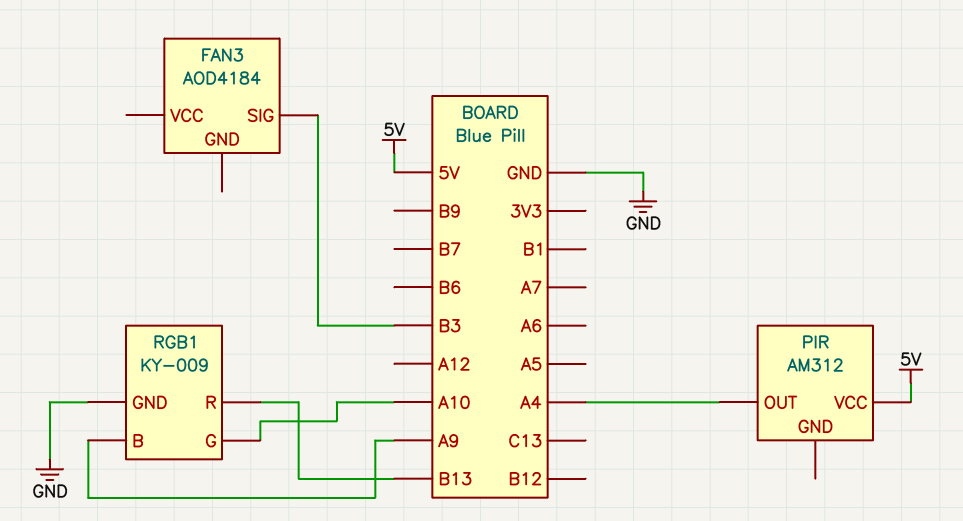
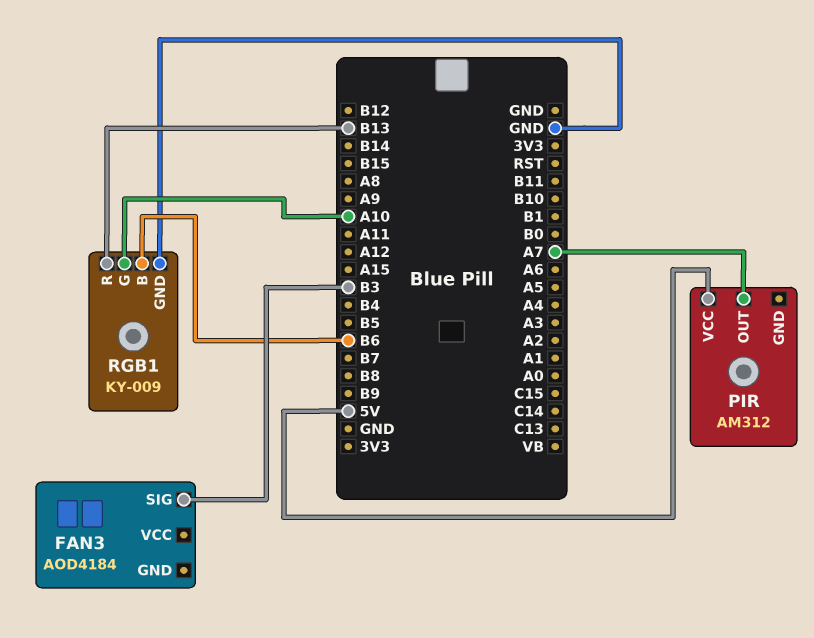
PIR pin OUT: A4 -> A7
RGB1 pin B: A9 -> B6

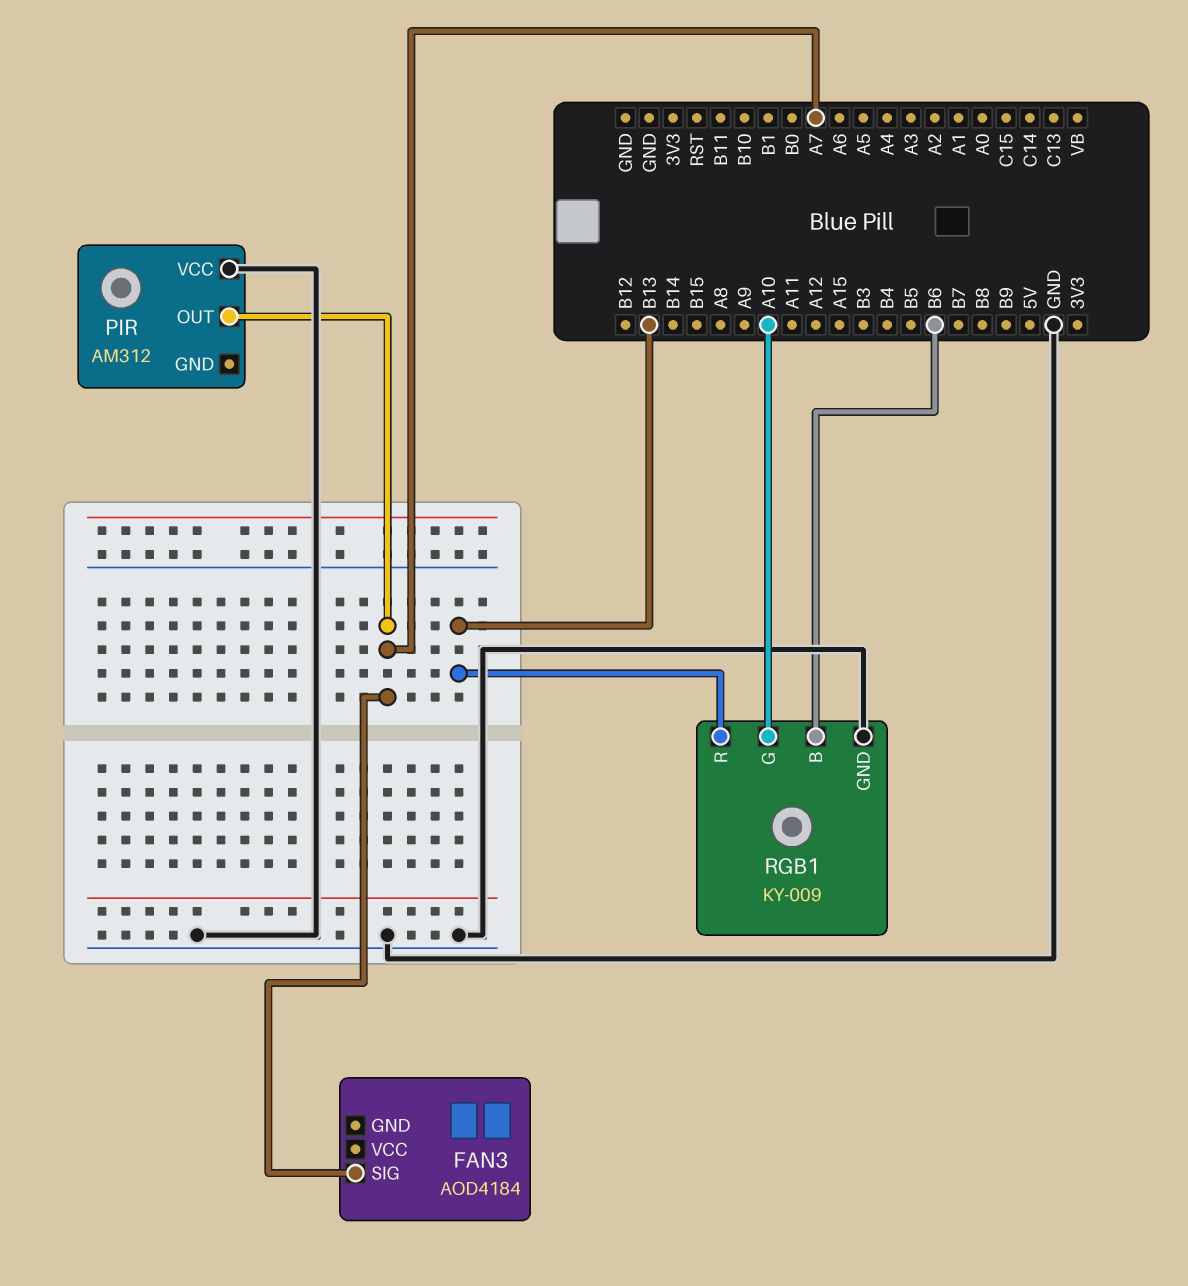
FAN3 pin SIG: B3 -> A7
PIR pin VCC: 5V -> GND

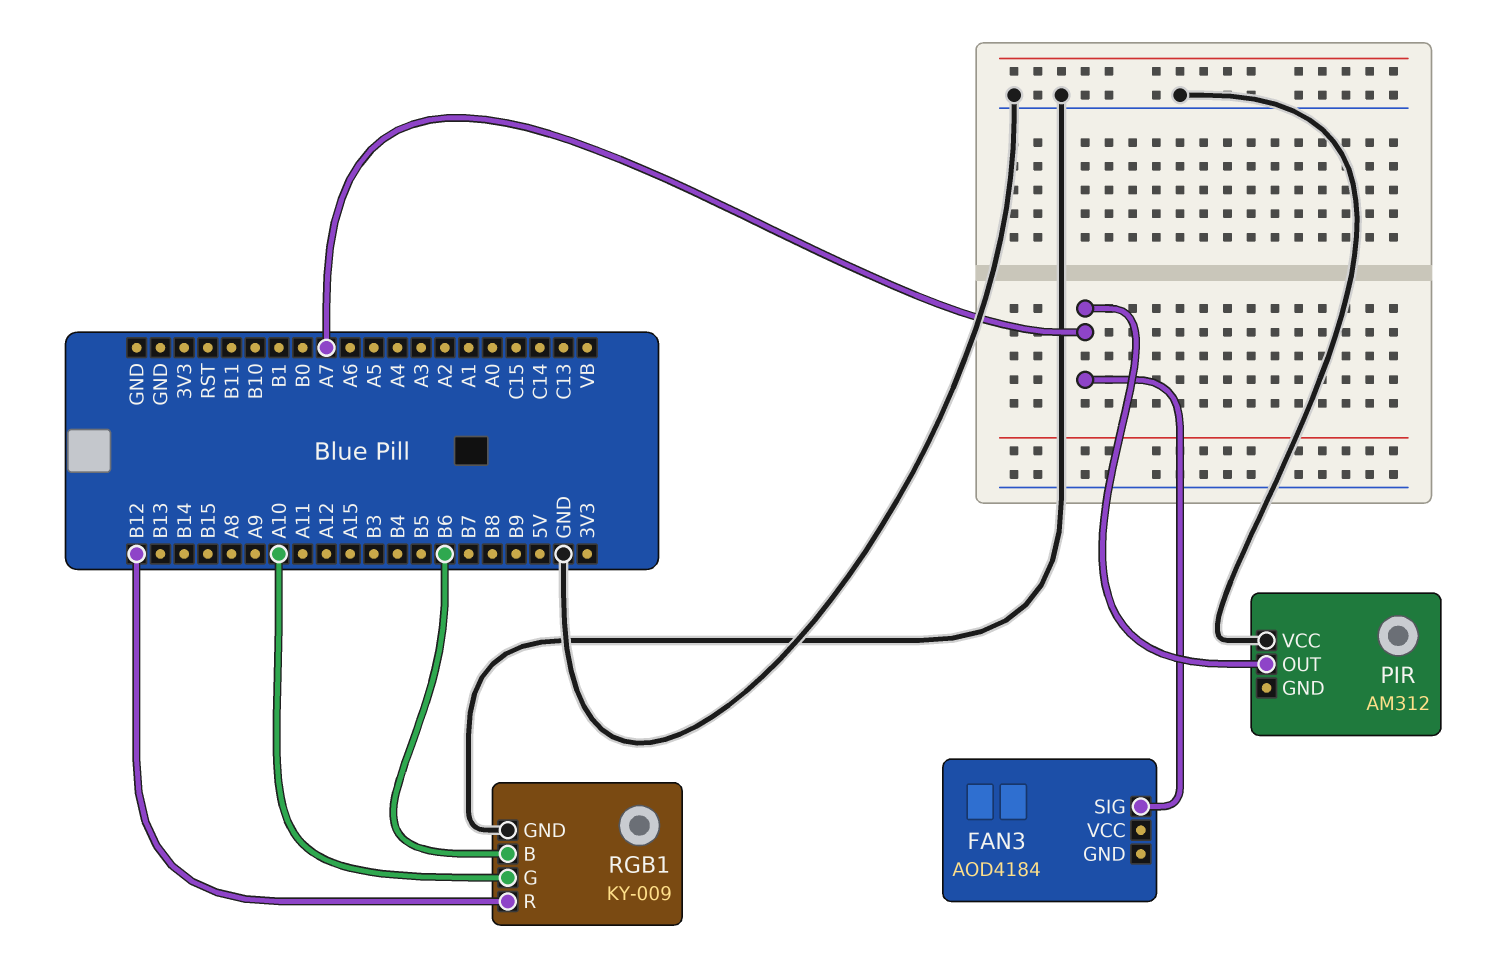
RGB1 pin R: B13 -> B12

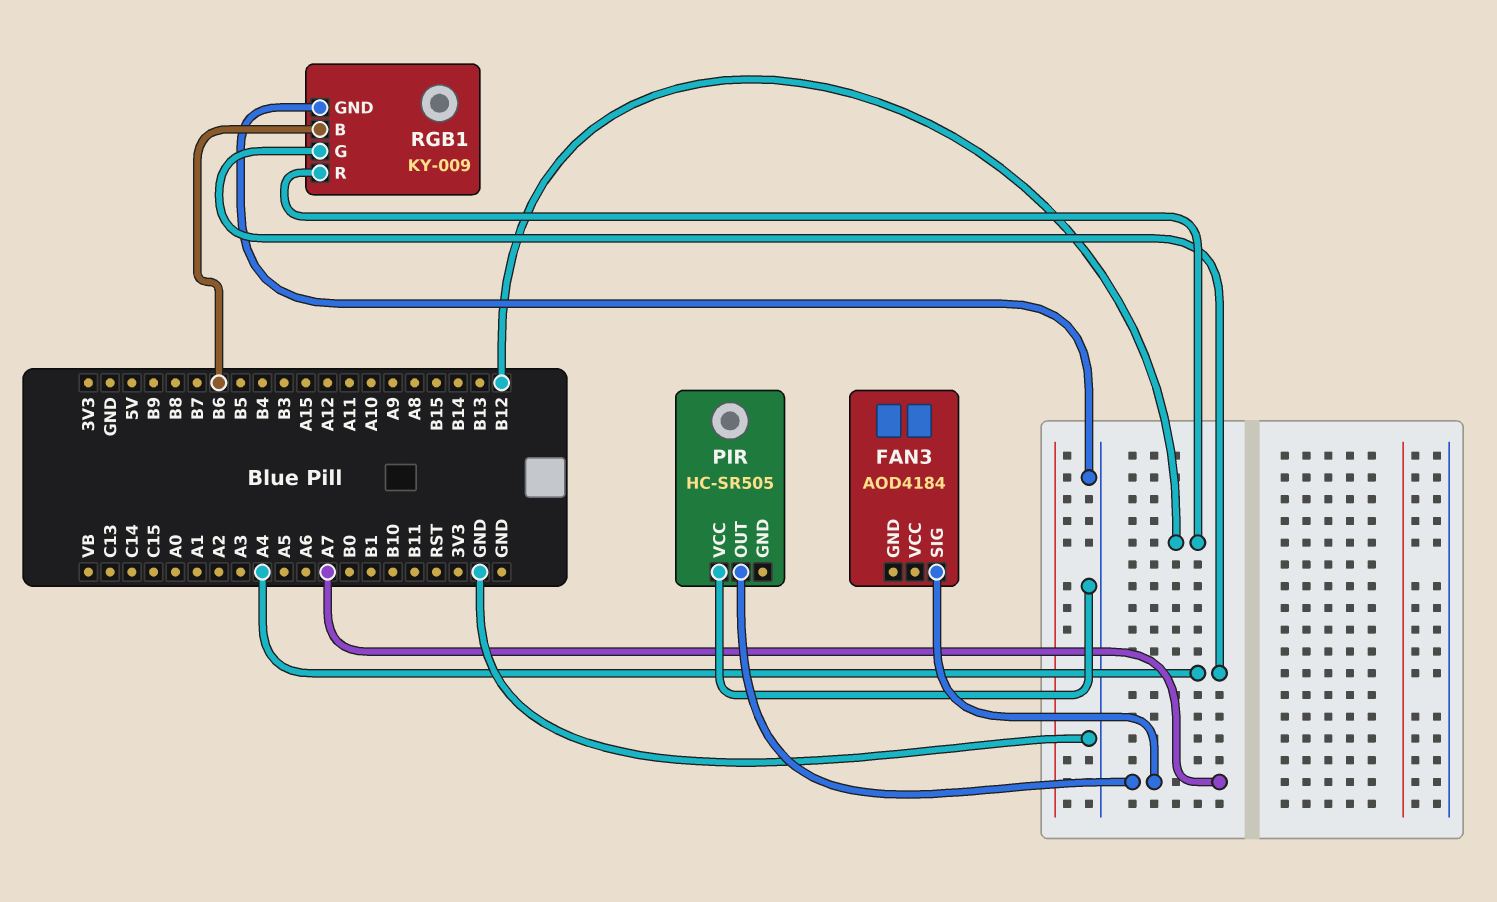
PIR: AM312 -> HC-SR505
RGB1 pin G: A10 -> A4

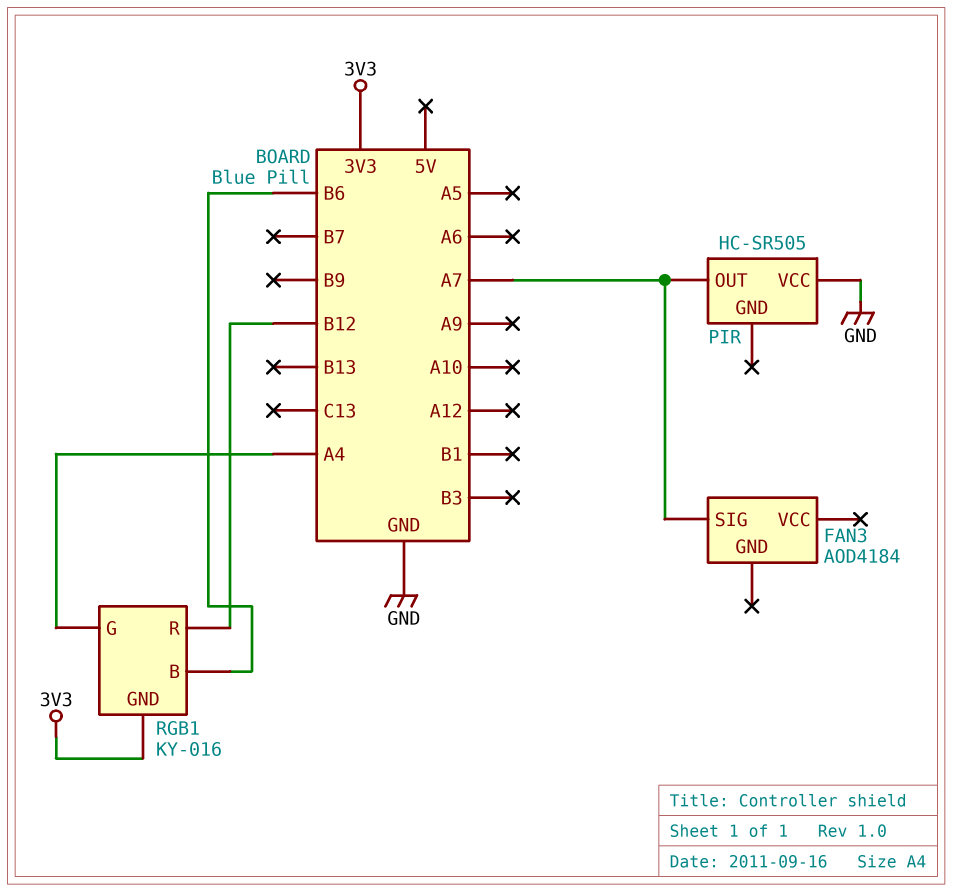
RGB1: KY-009 -> KY-016
RGB1 pin GND: GND -> 3V3

